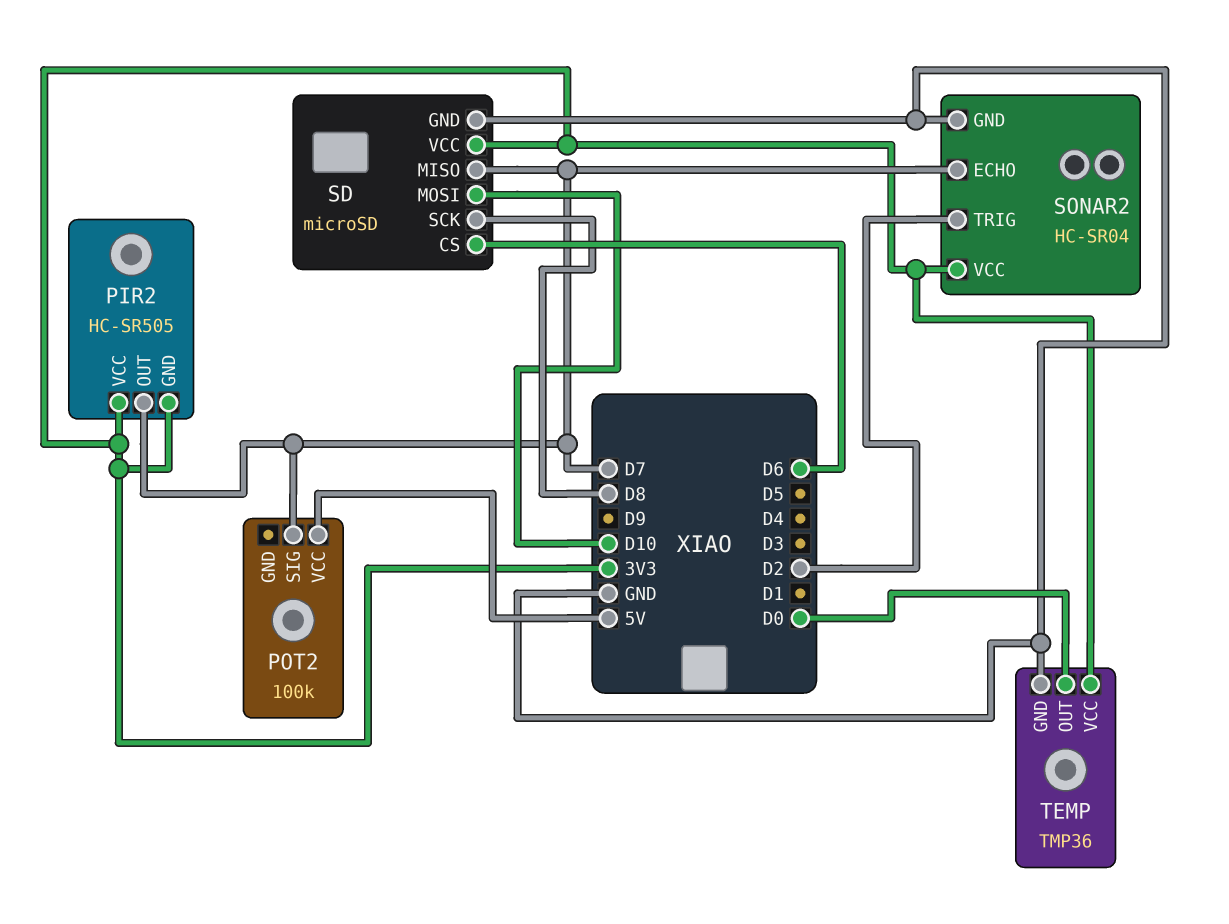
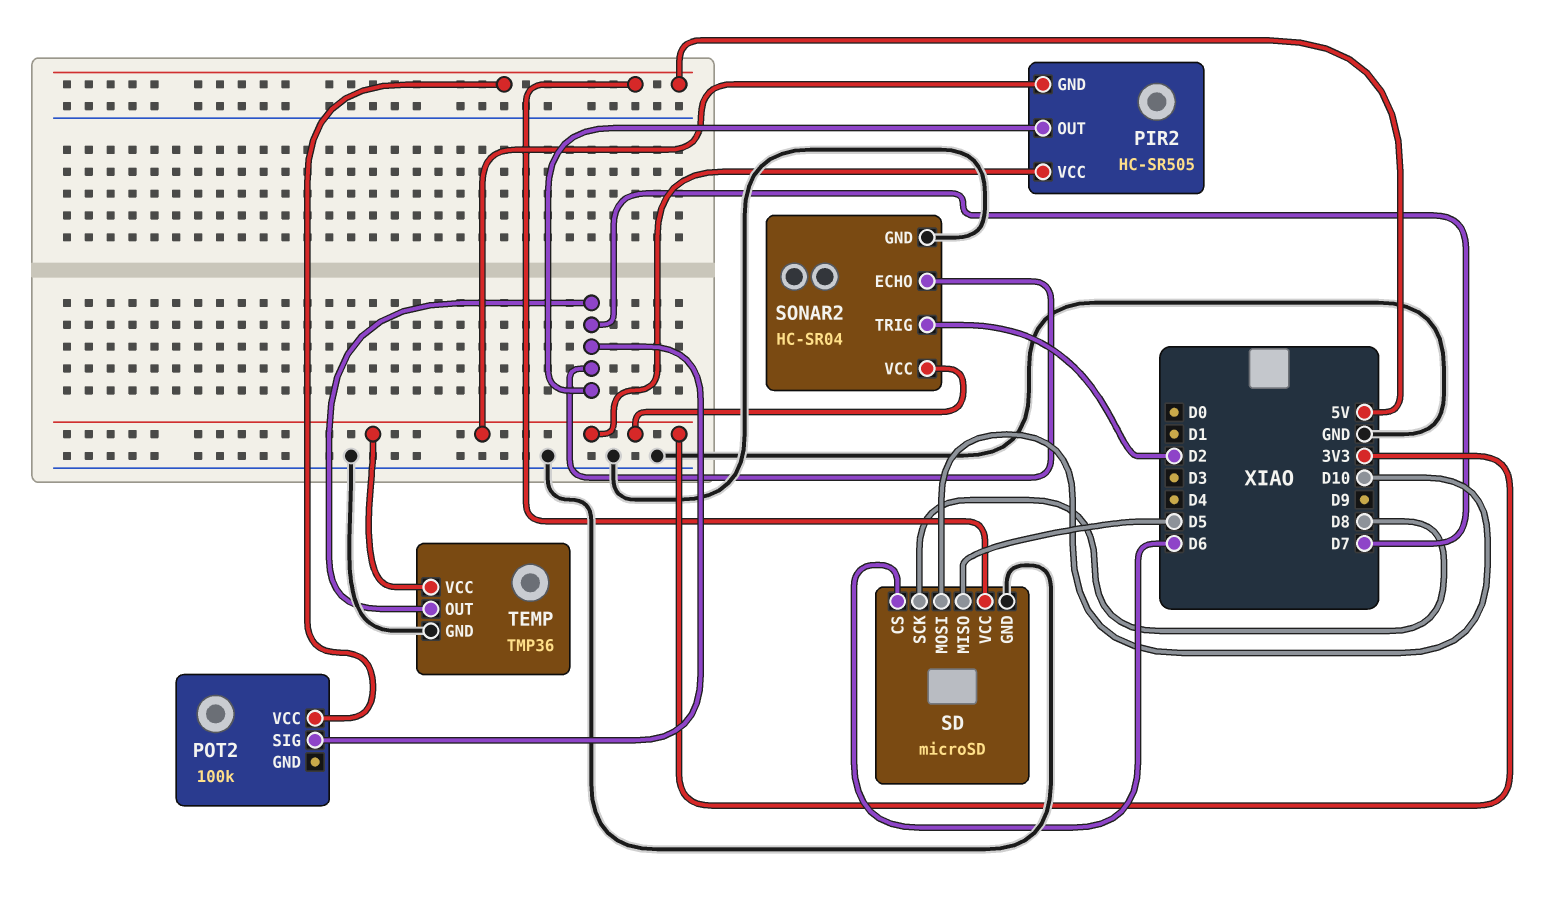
SD pin MISO: D7 -> D5
SD pin VCC: 3V3 -> 5V
TEMP pin OUT: D0 -> D7

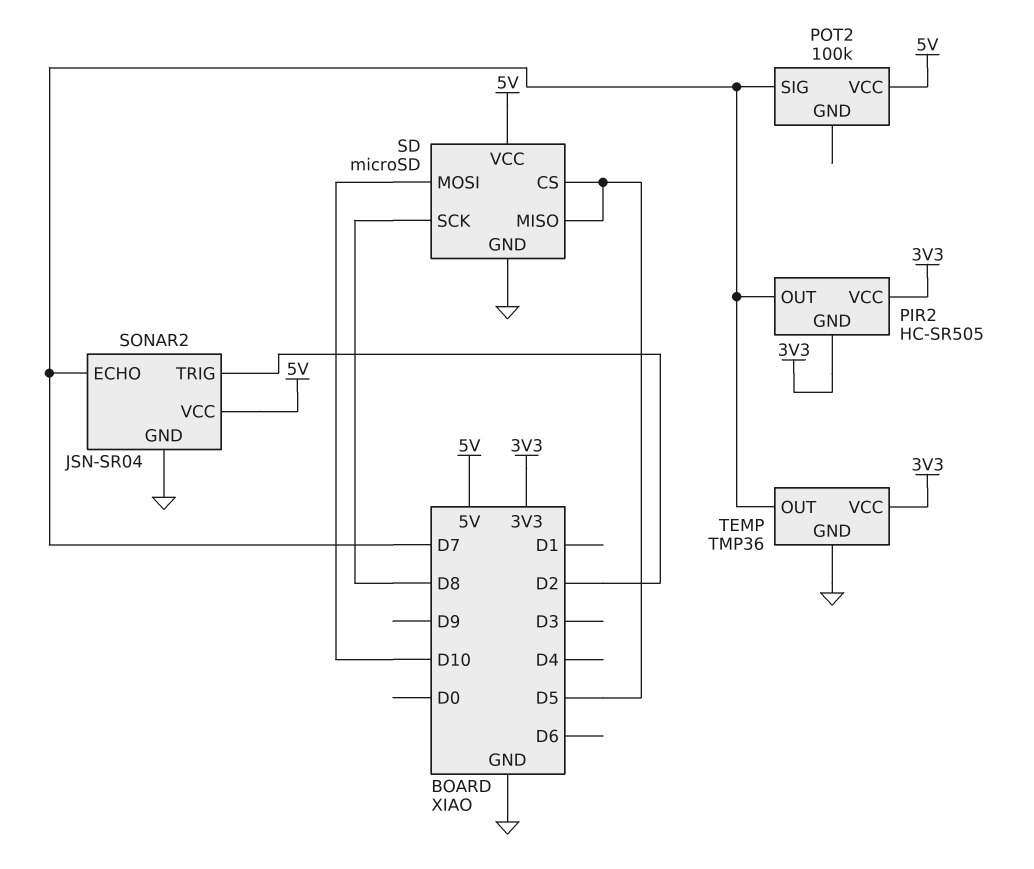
SD pin CS: D6 -> D5
SONAR2: HC-SR04 -> JSN-SR04
SONAR2 pin VCC: 3V3 -> 5V

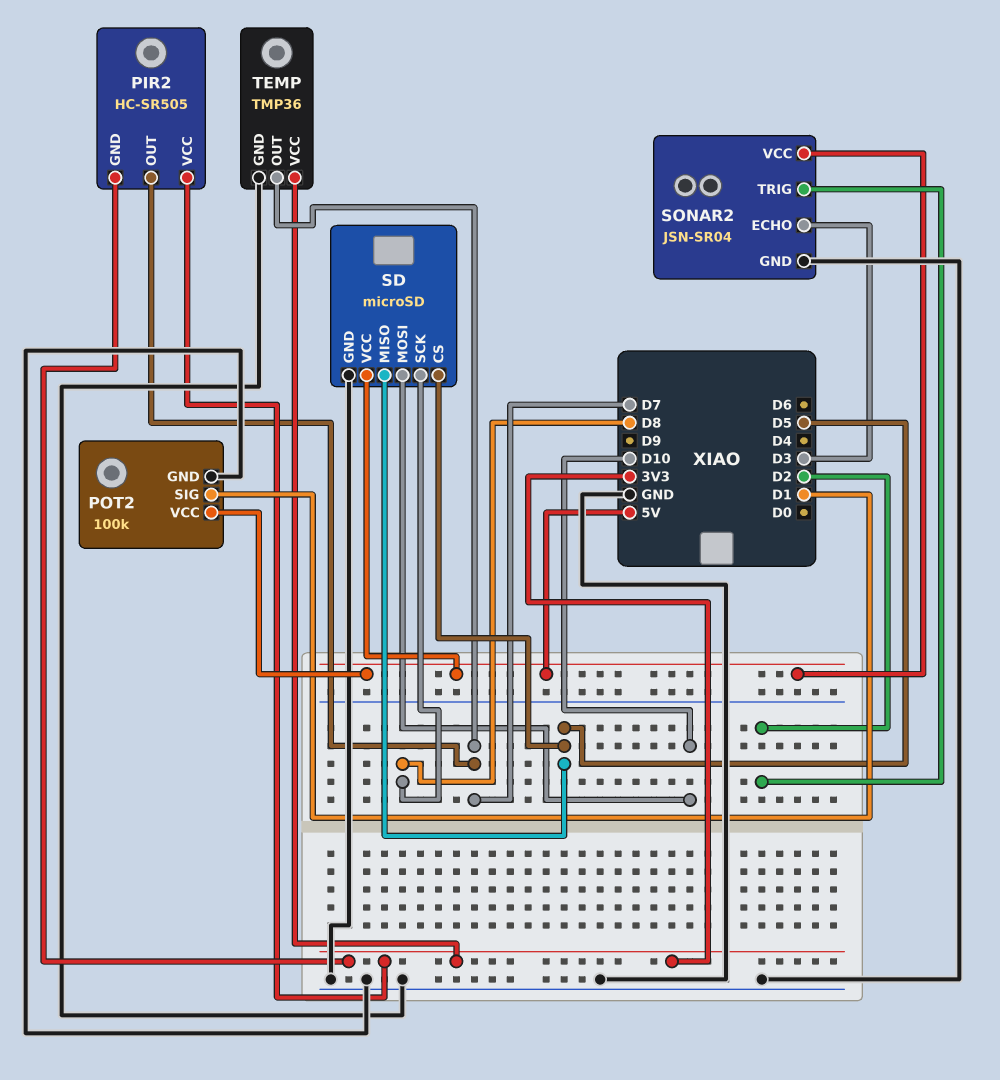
POT2 pin GND: none -> GND
POT2 pin SIG: D7 -> D1
SONAR2 pin ECHO: D7 -> D3

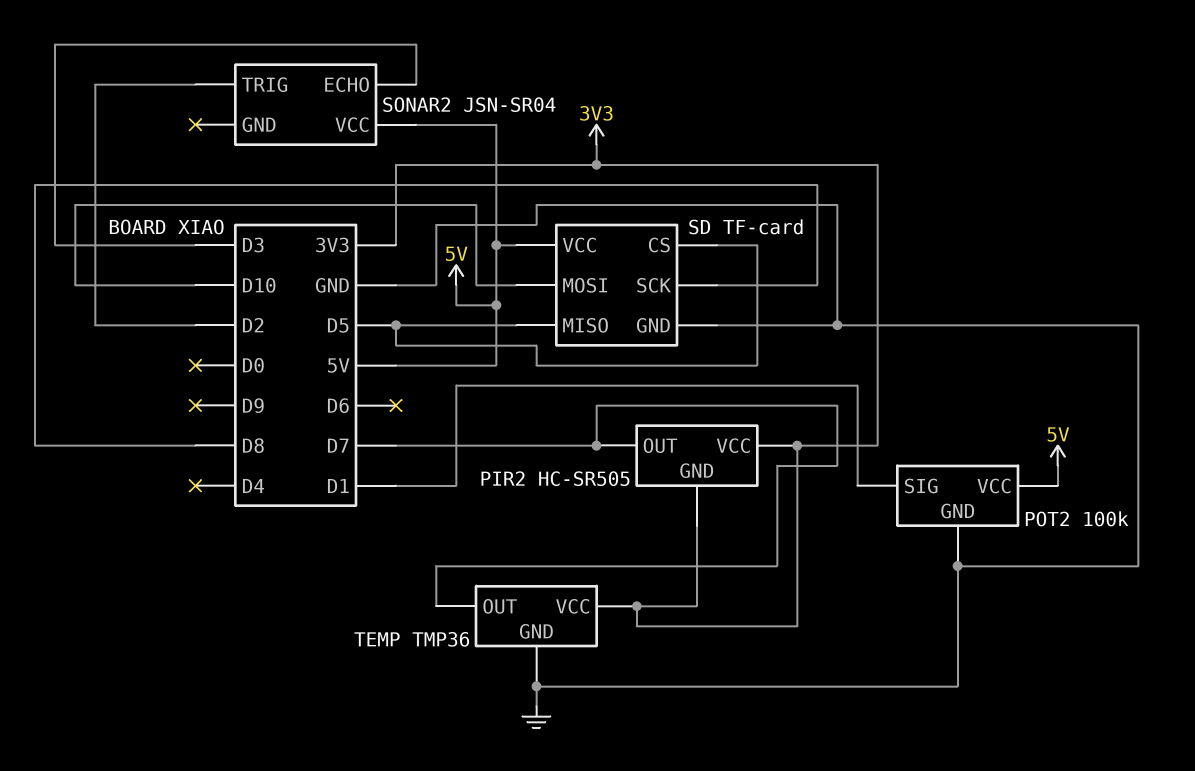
SD: microSD -> TF-card
SONAR2 pin GND: GND -> none

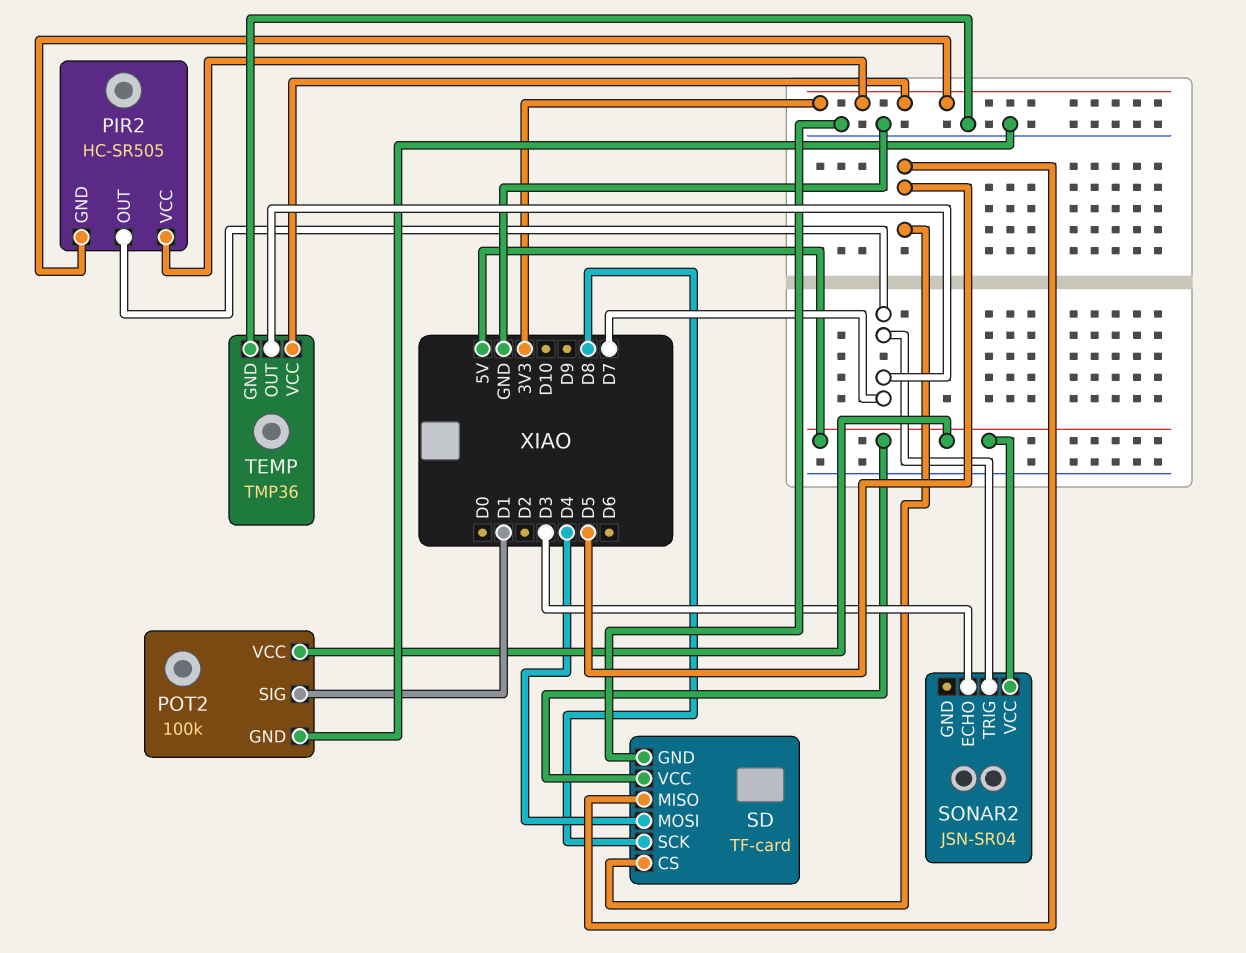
SD pin MOSI: D10 -> D4
SONAR2 pin TRIG: D2 -> D7

